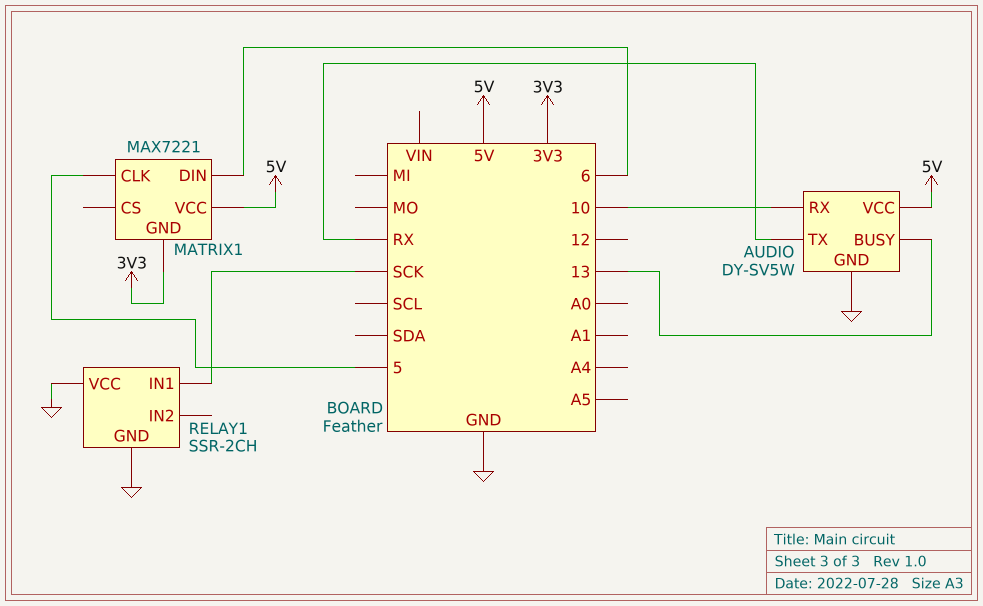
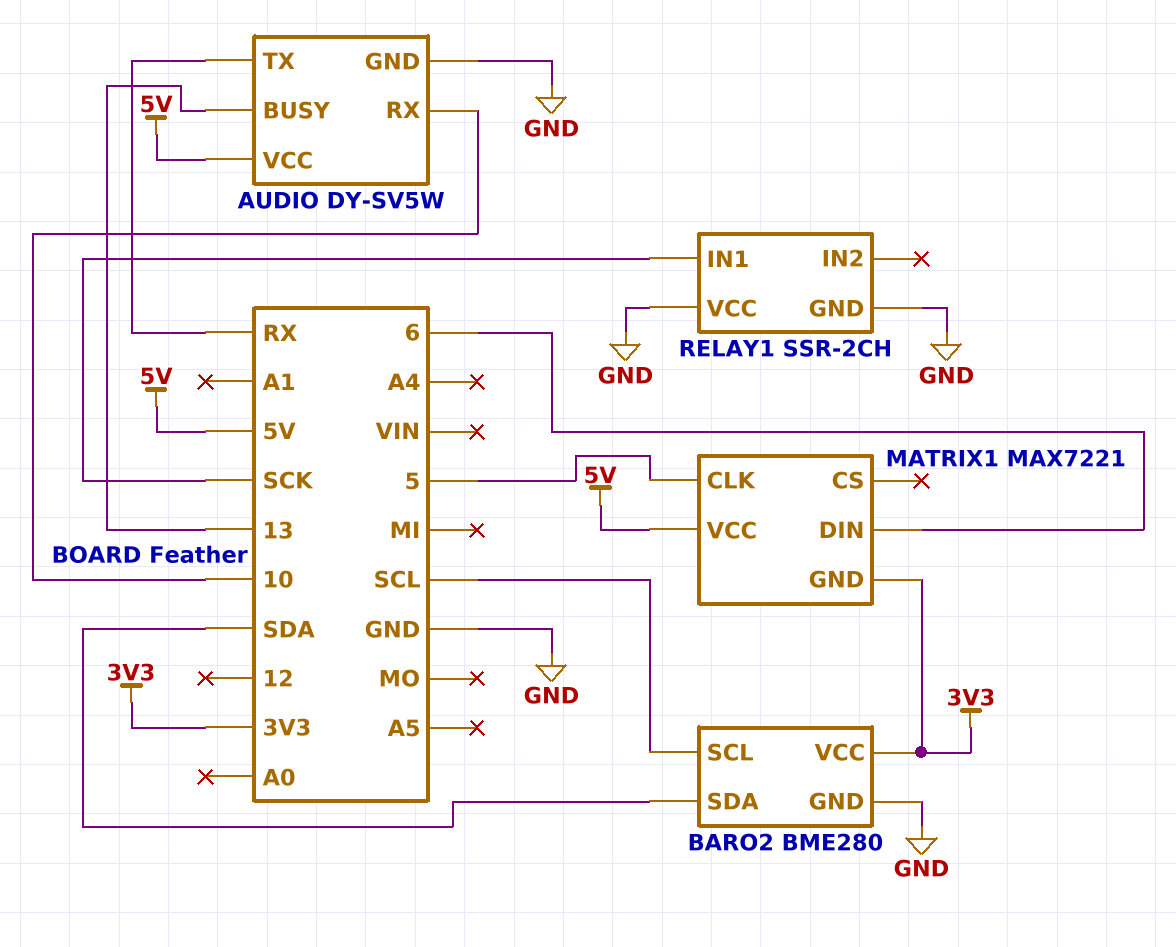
BARO2: none -> BME280
BARO2 pin GND: none -> GND
BARO2 pin SCL: none -> SCL
BARO2 pin SDA: none -> SDA
BARO2 pin VCC: none -> 3V3

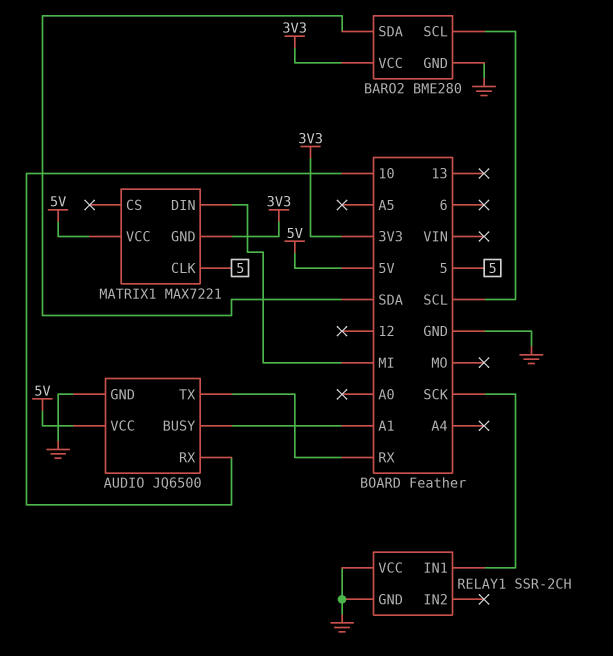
AUDIO: DY-SV5W -> JQ6500
AUDIO pin BUSY: 13 -> A1
MATRIX1 pin DIN: 6 -> MI

